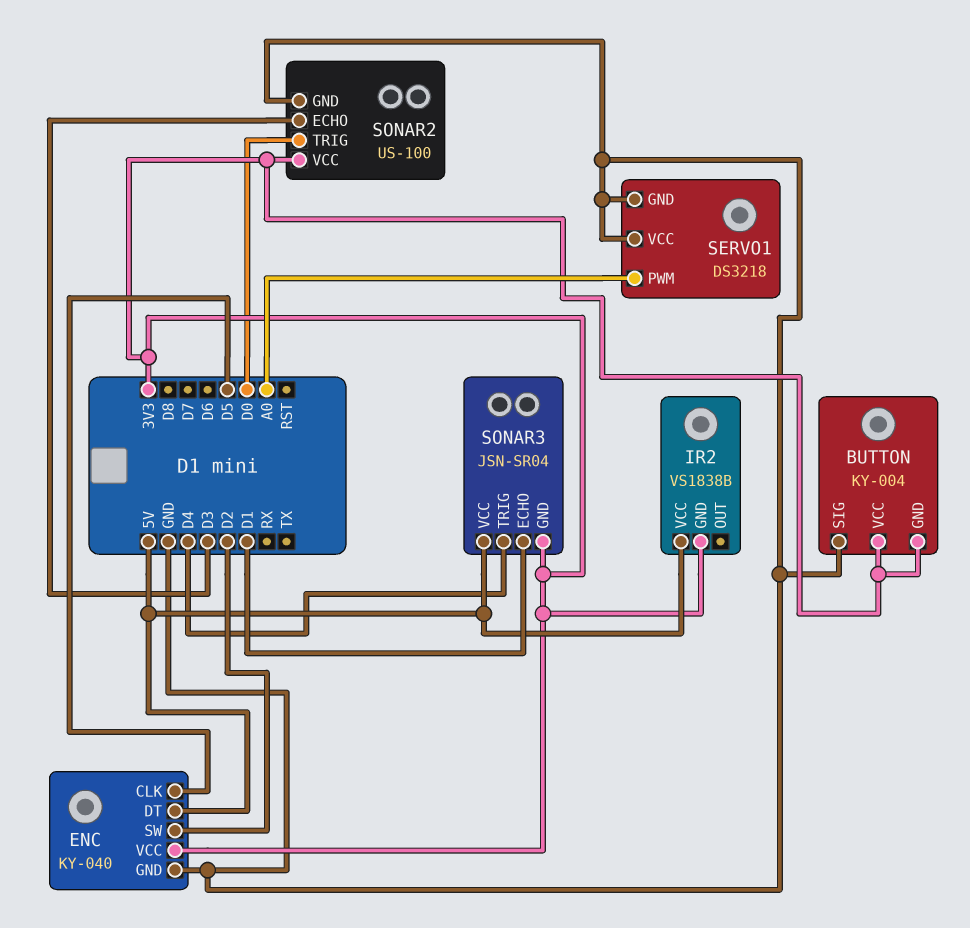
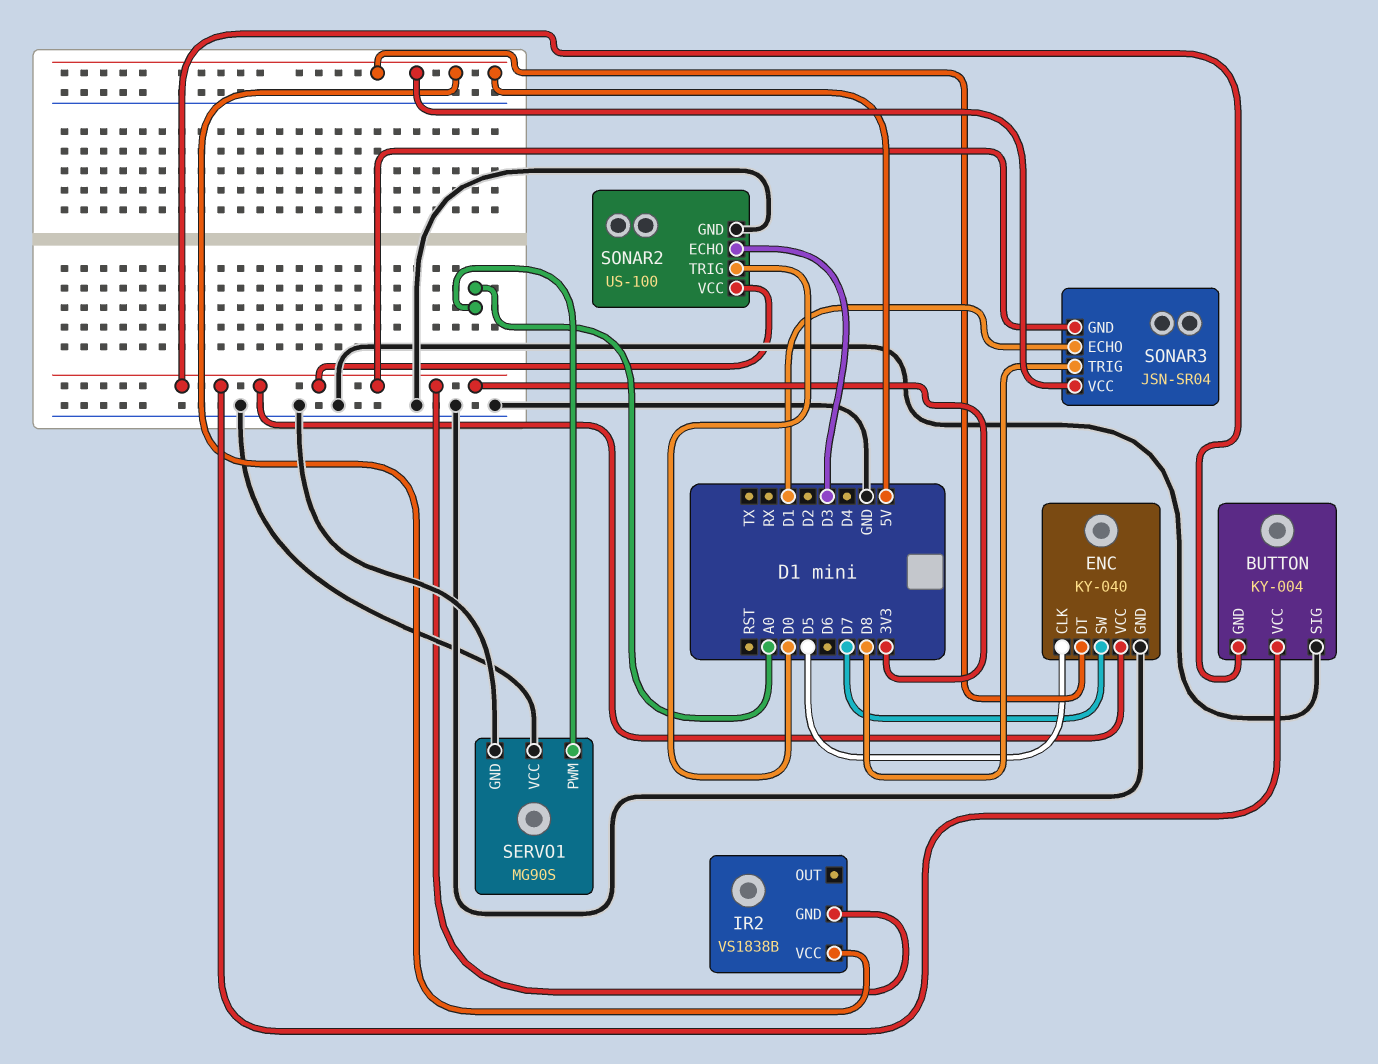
ENC pin SW: D2 -> D7
SERVO1: DS3218 -> MG90S
SONAR3 pin TRIG: D4 -> D8

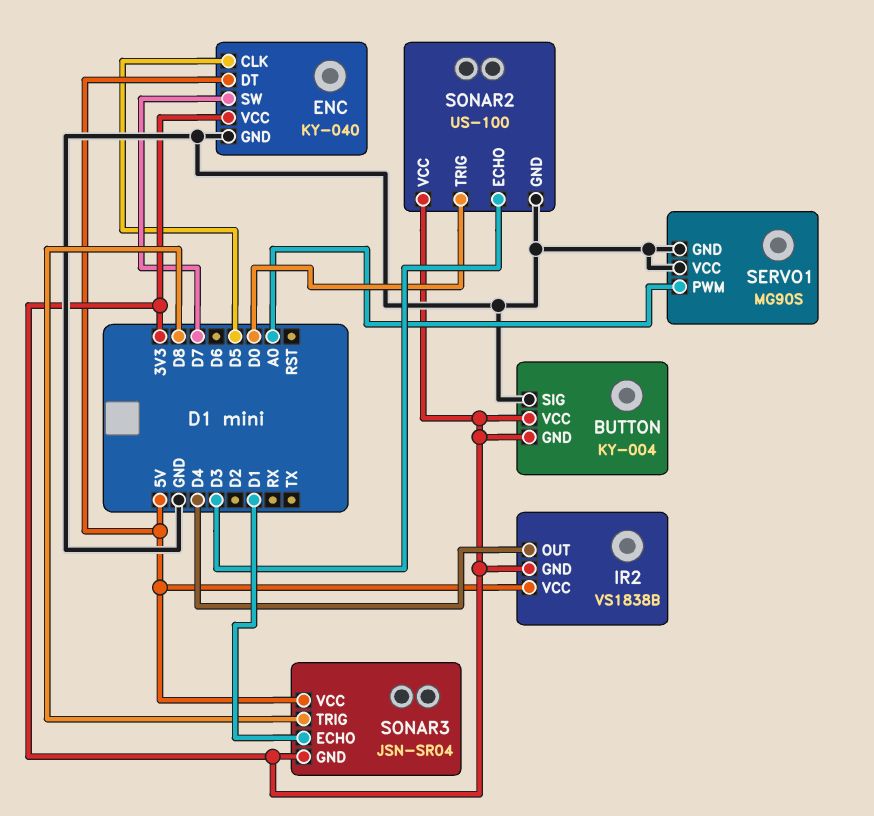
IR2 pin OUT: none -> D4

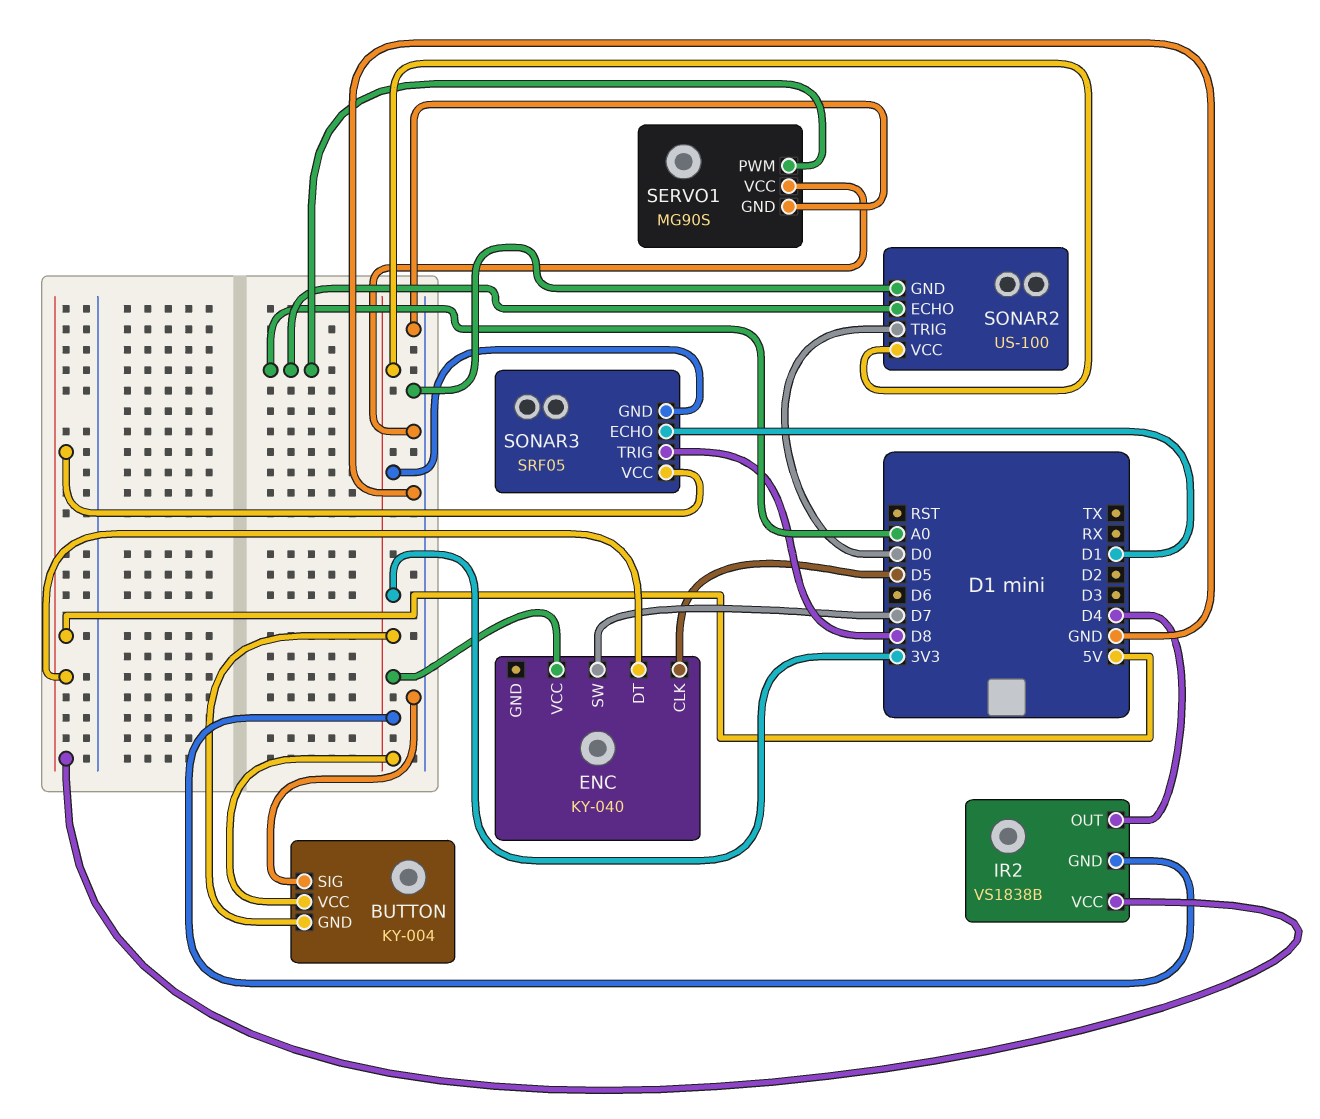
ENC pin GND: GND -> none
SONAR2 pin ECHO: D3 -> A0
SONAR3: JSN-SR04 -> SRF05

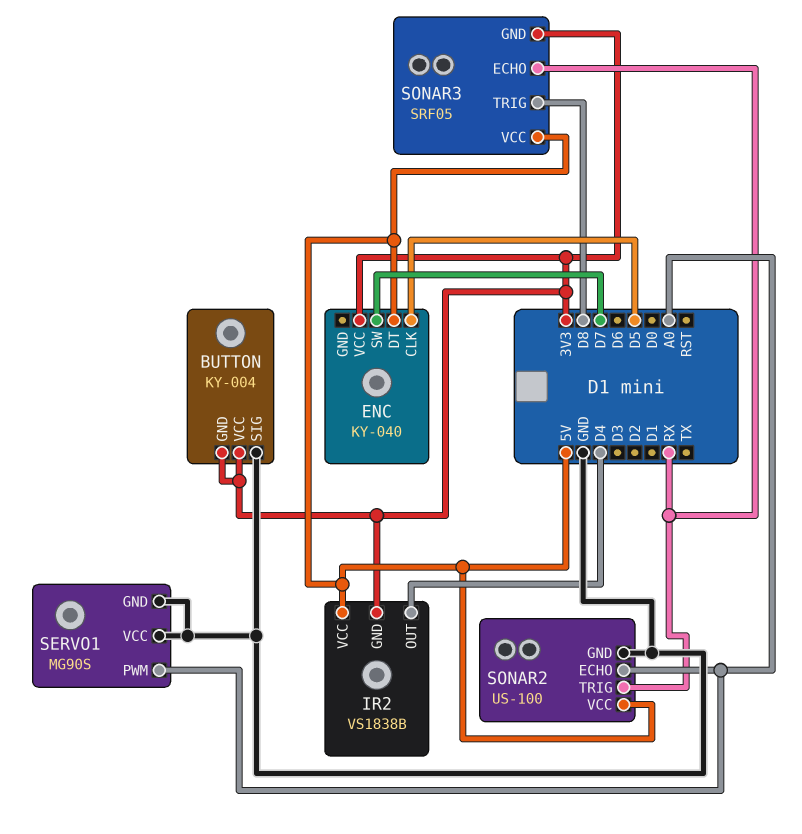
SONAR2 pin TRIG: D0 -> RX
SONAR2 pin VCC: 3V3 -> 5V
SONAR3 pin ECHO: D1 -> RX

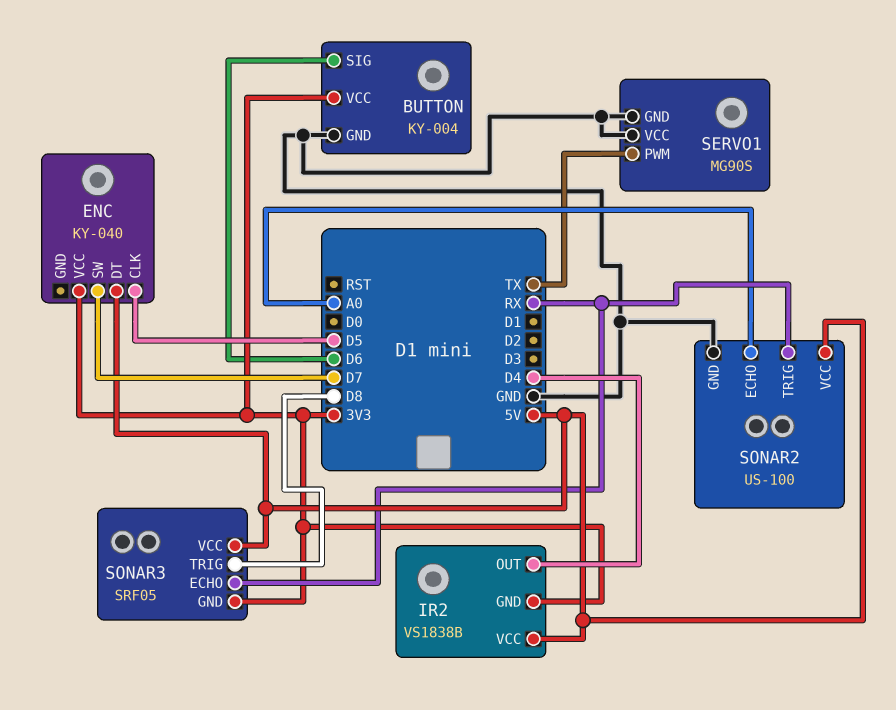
BUTTON pin GND: 3V3 -> GND
BUTTON pin SIG: GND -> D6
SERVO1 pin PWM: A0 -> TX

